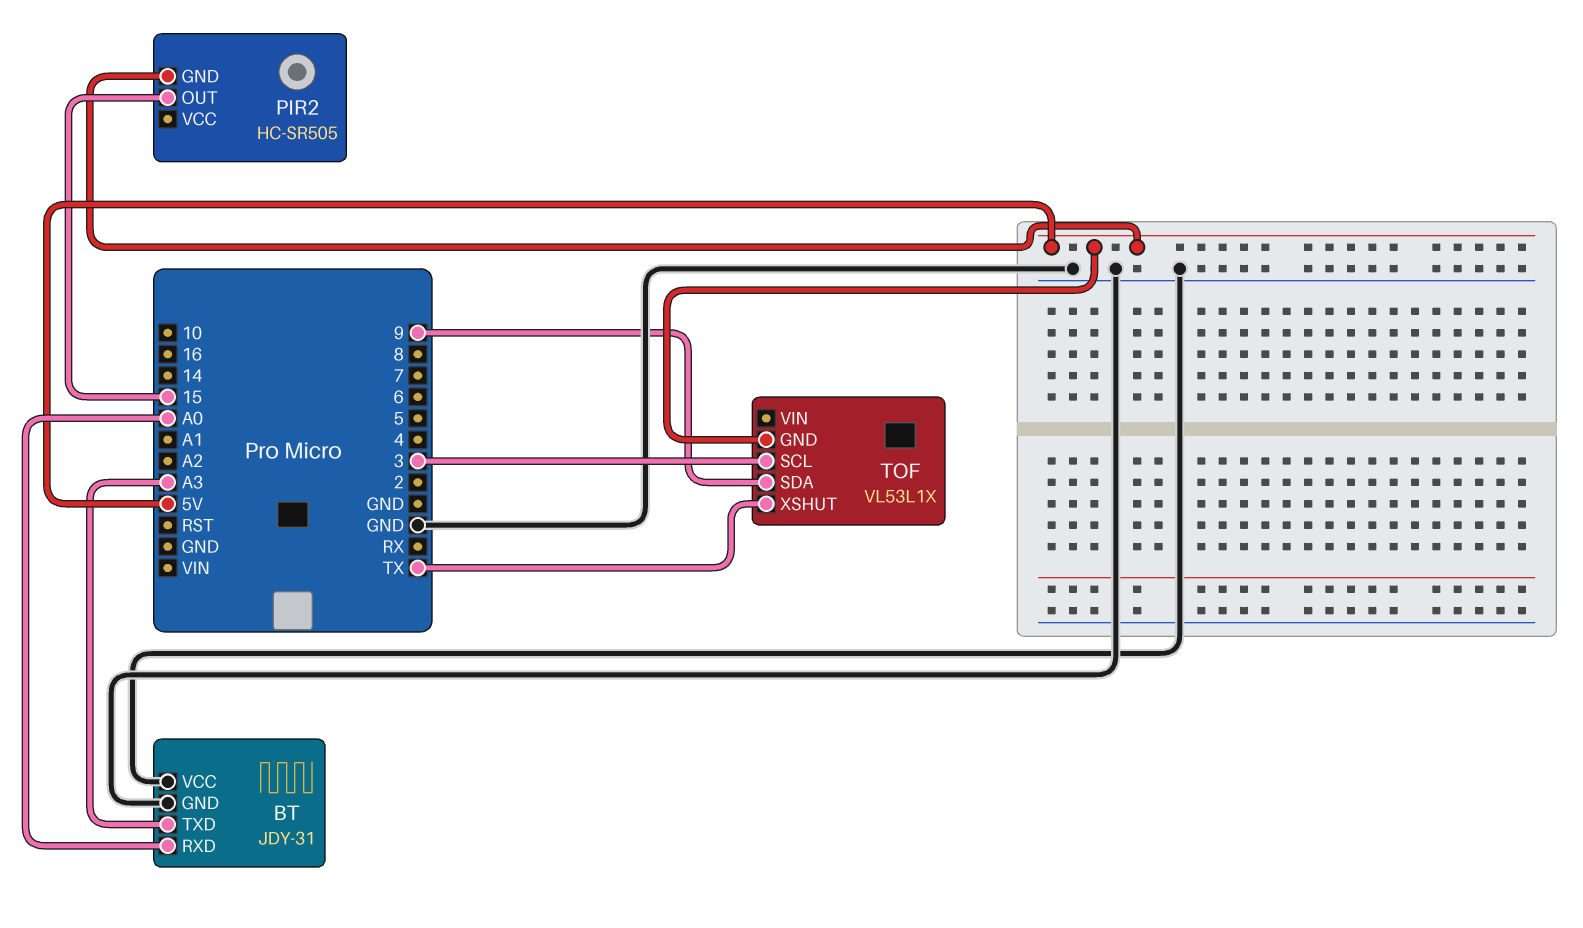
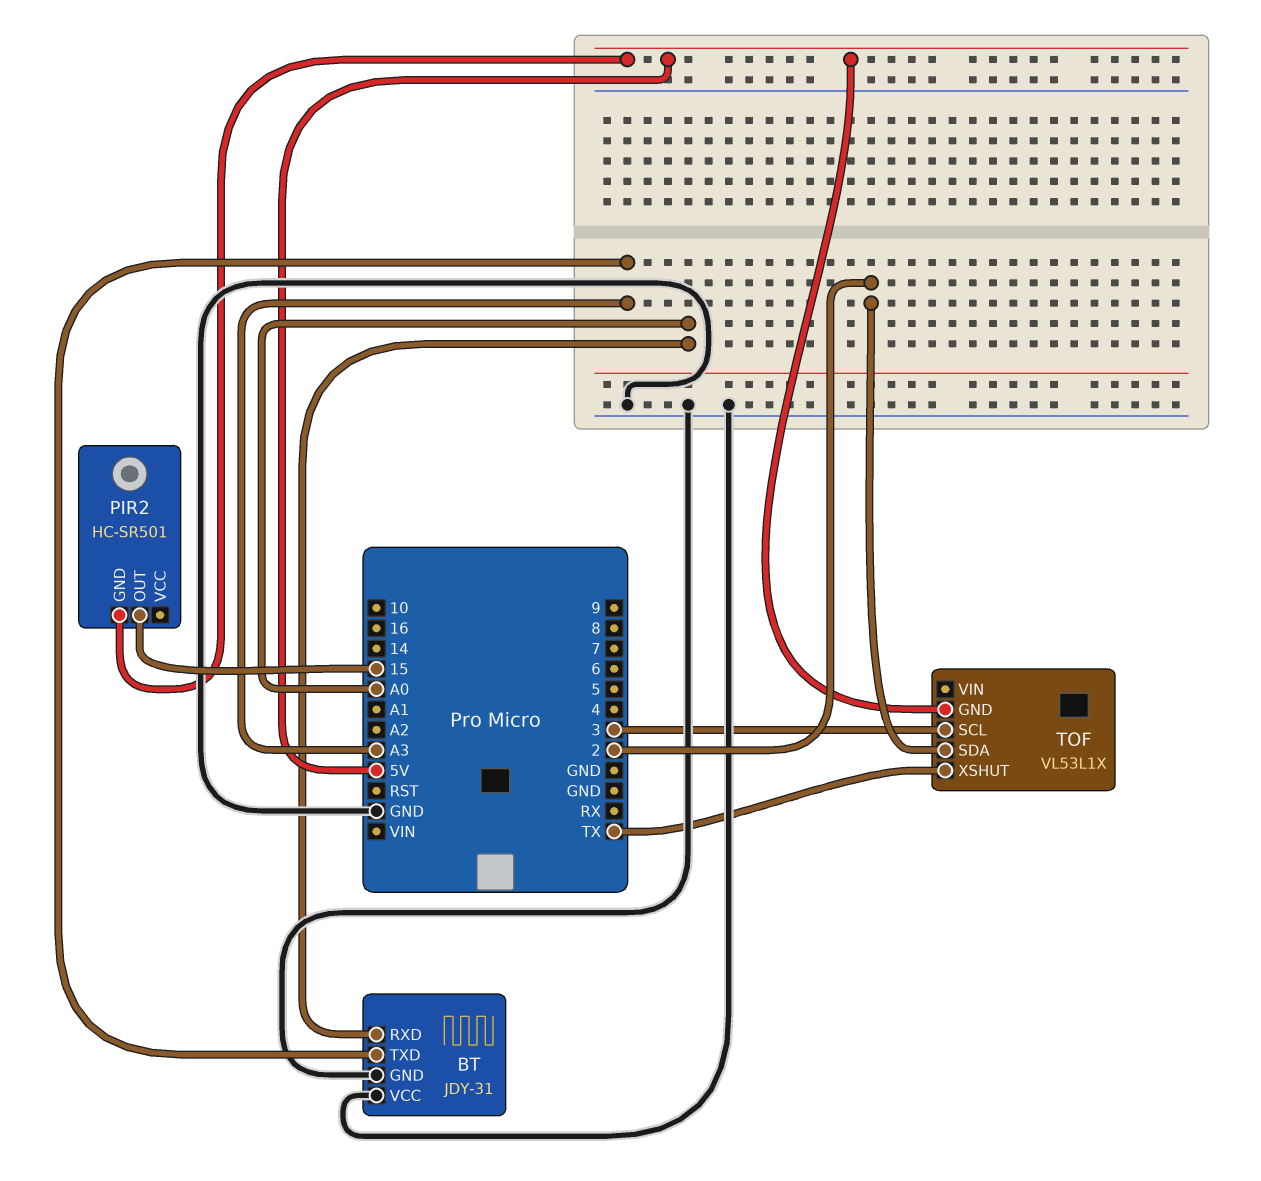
PIR2: HC-SR505 -> HC-SR501
TOF pin SDA: 9 -> 2

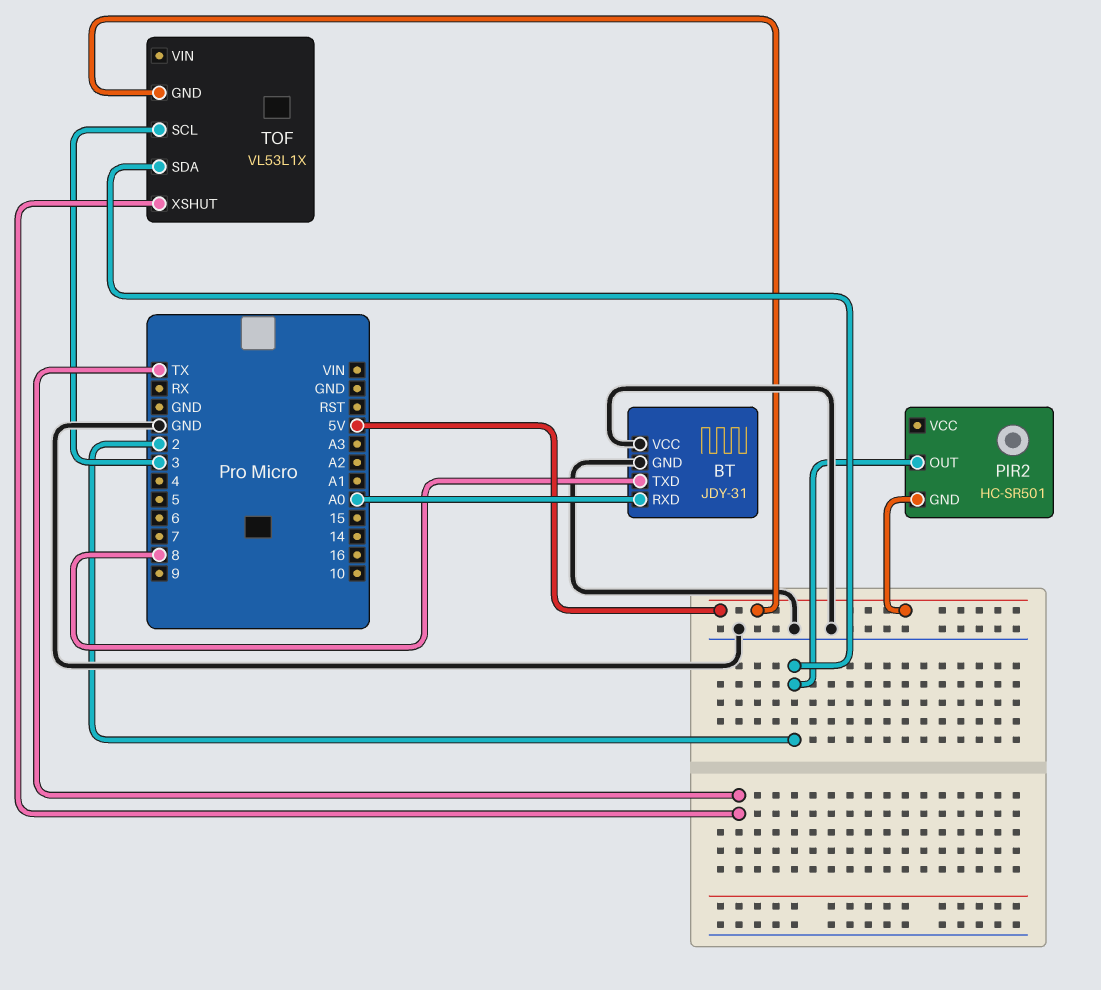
BT pin TXD: A3 -> 8
PIR2 pin OUT: 15 -> 2

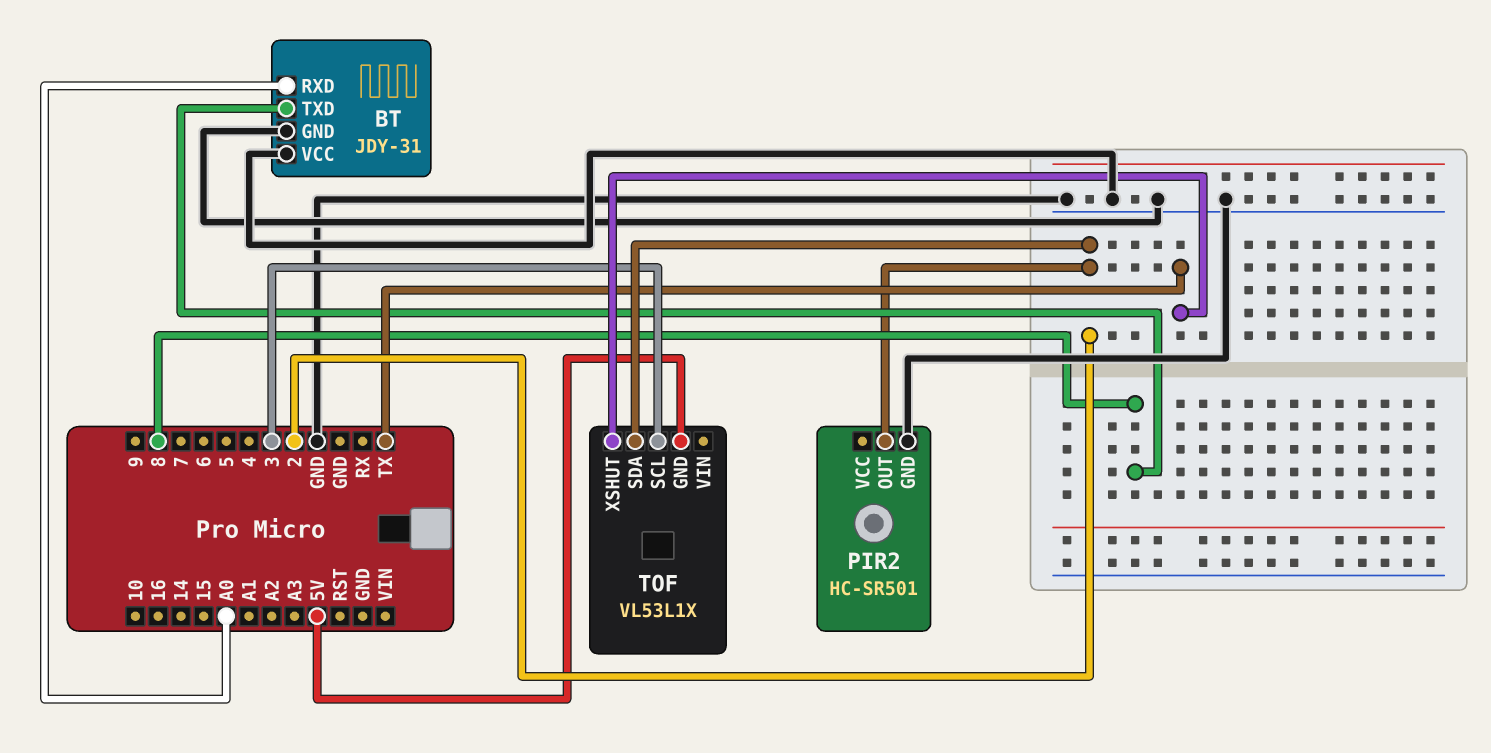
PIR2 pin GND: 5V -> GND

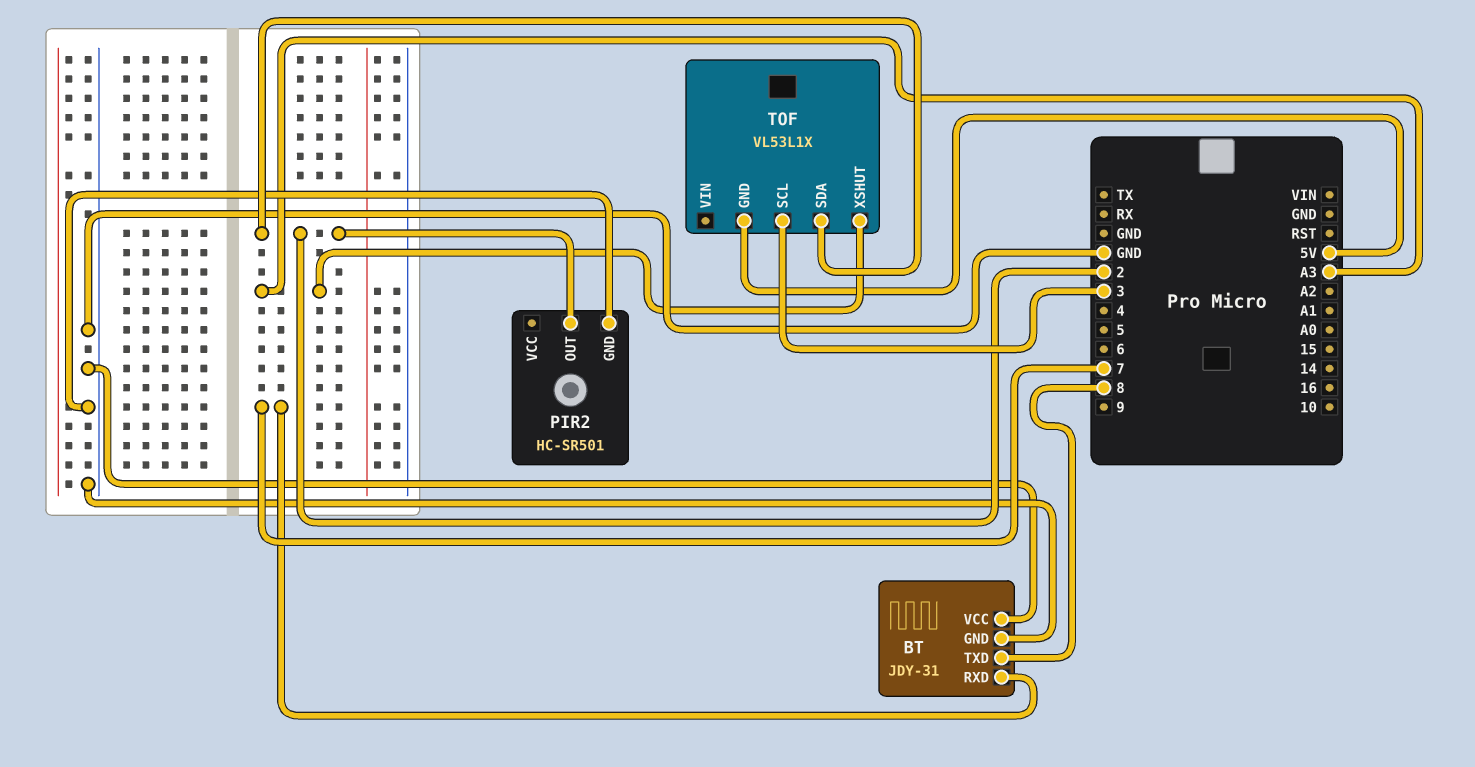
BT pin RXD: A0 -> 7
TOF pin XSHUT: TX -> A3

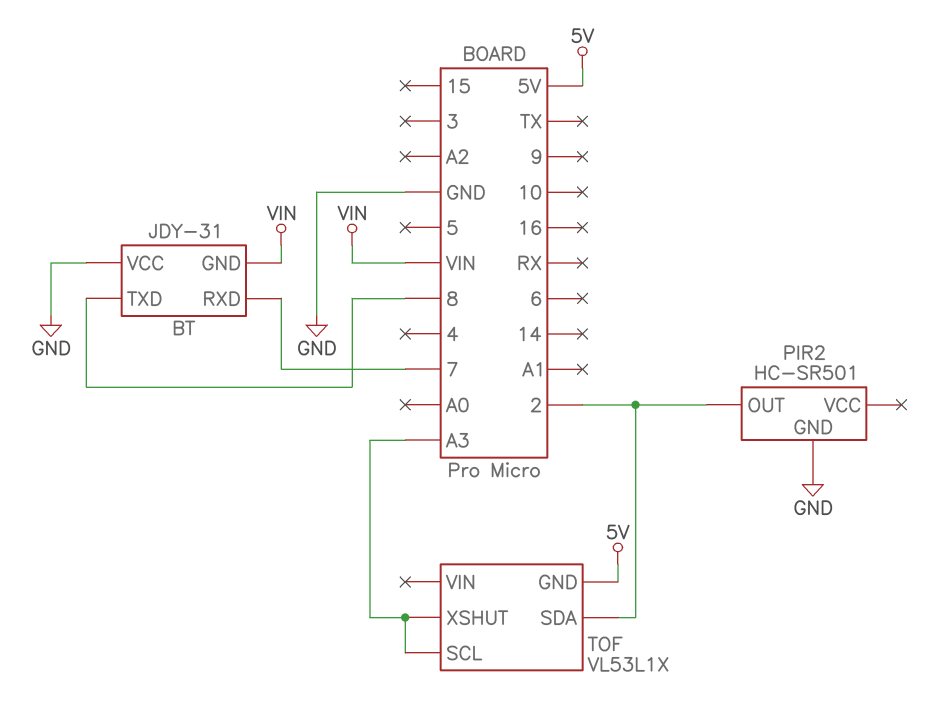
BT pin GND: GND -> VIN
TOF pin SCL: 3 -> A3

